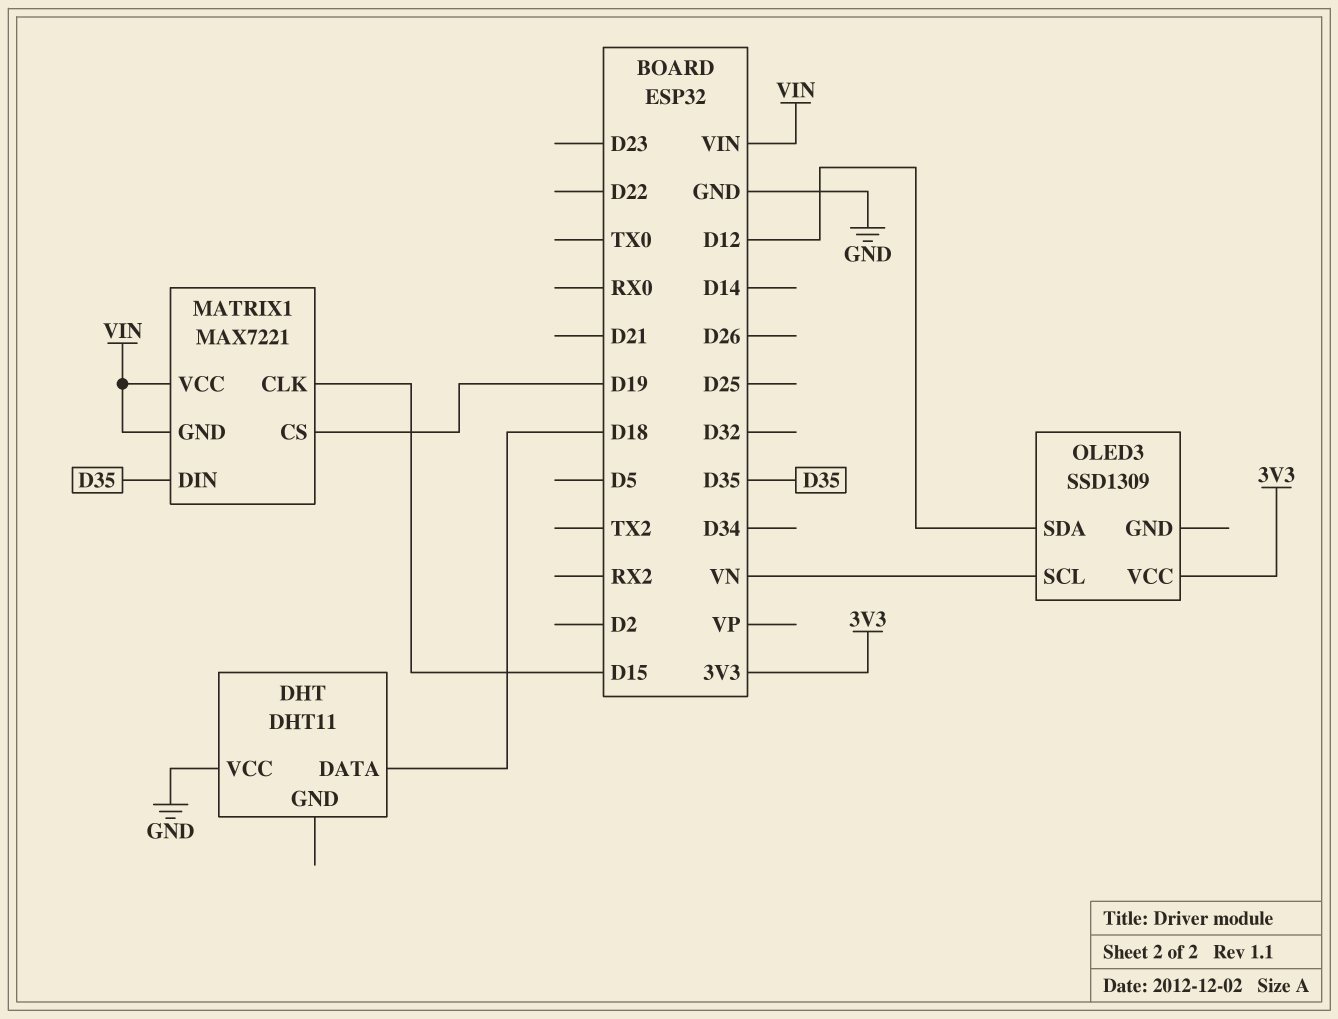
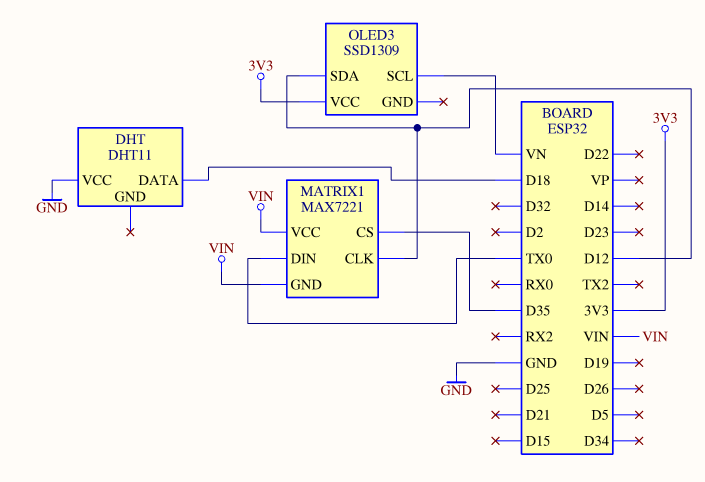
MATRIX1 pin CLK: D15 -> D12
MATRIX1 pin CS: D19 -> D35
MATRIX1 pin DIN: D35 -> TX0

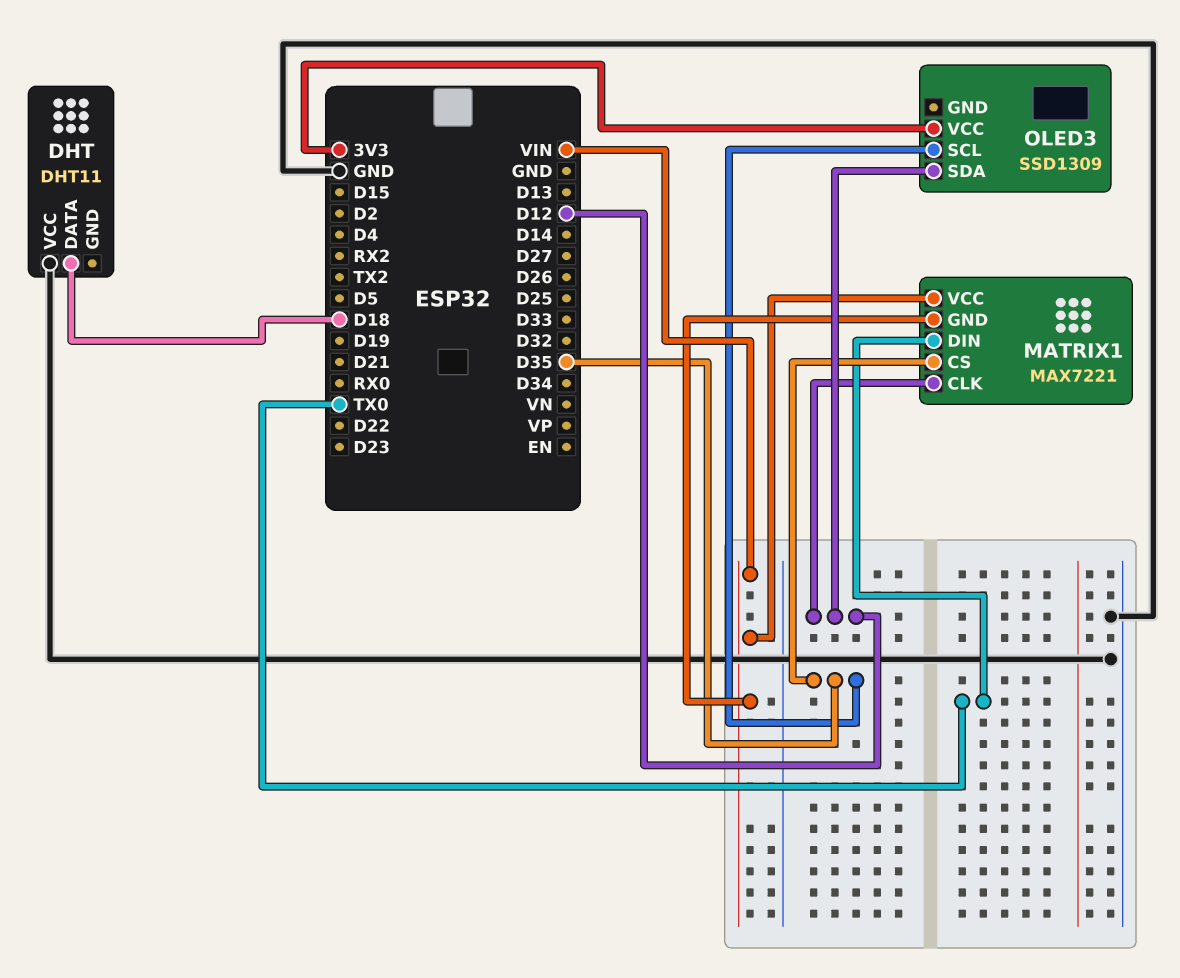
OLED3 pin SCL: VN -> D35

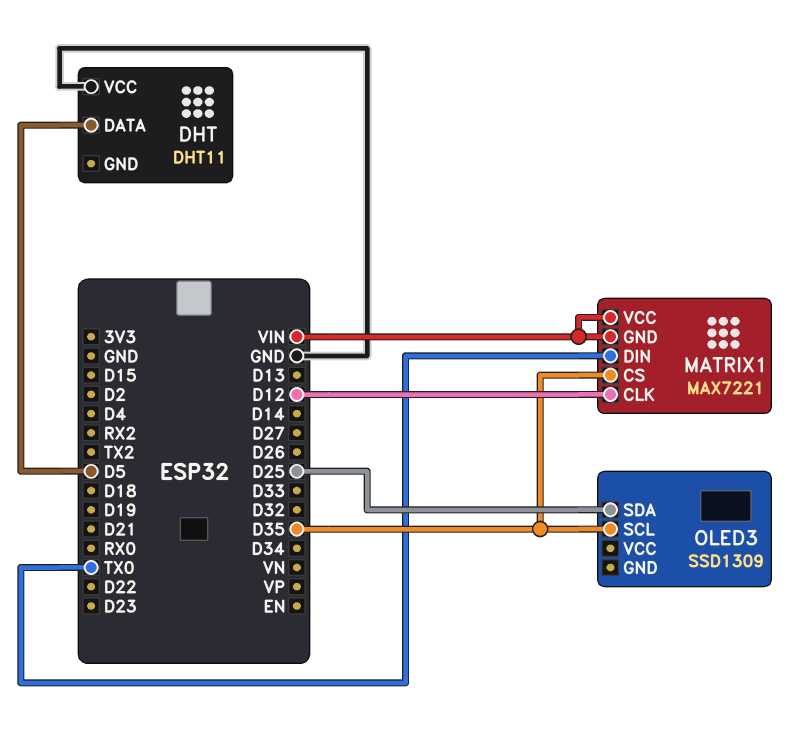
DHT pin DATA: D18 -> D5
OLED3 pin SDA: D12 -> D25
OLED3 pin VCC: 3V3 -> none

